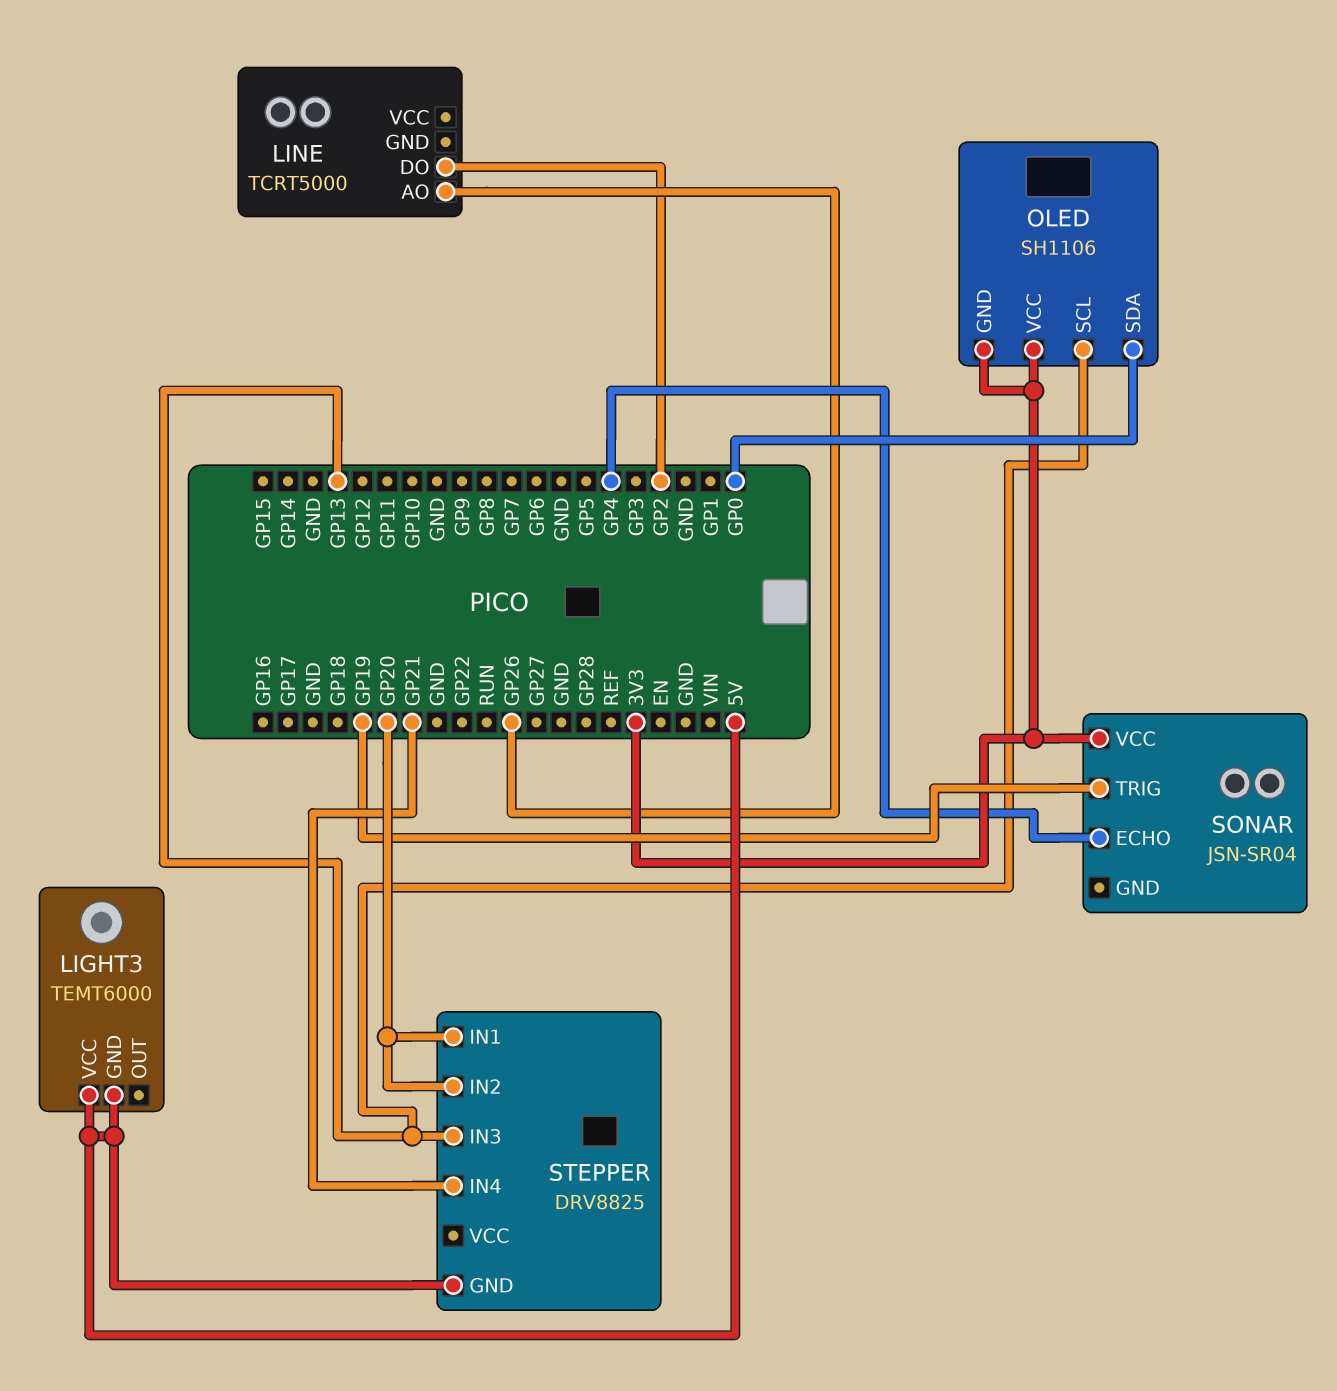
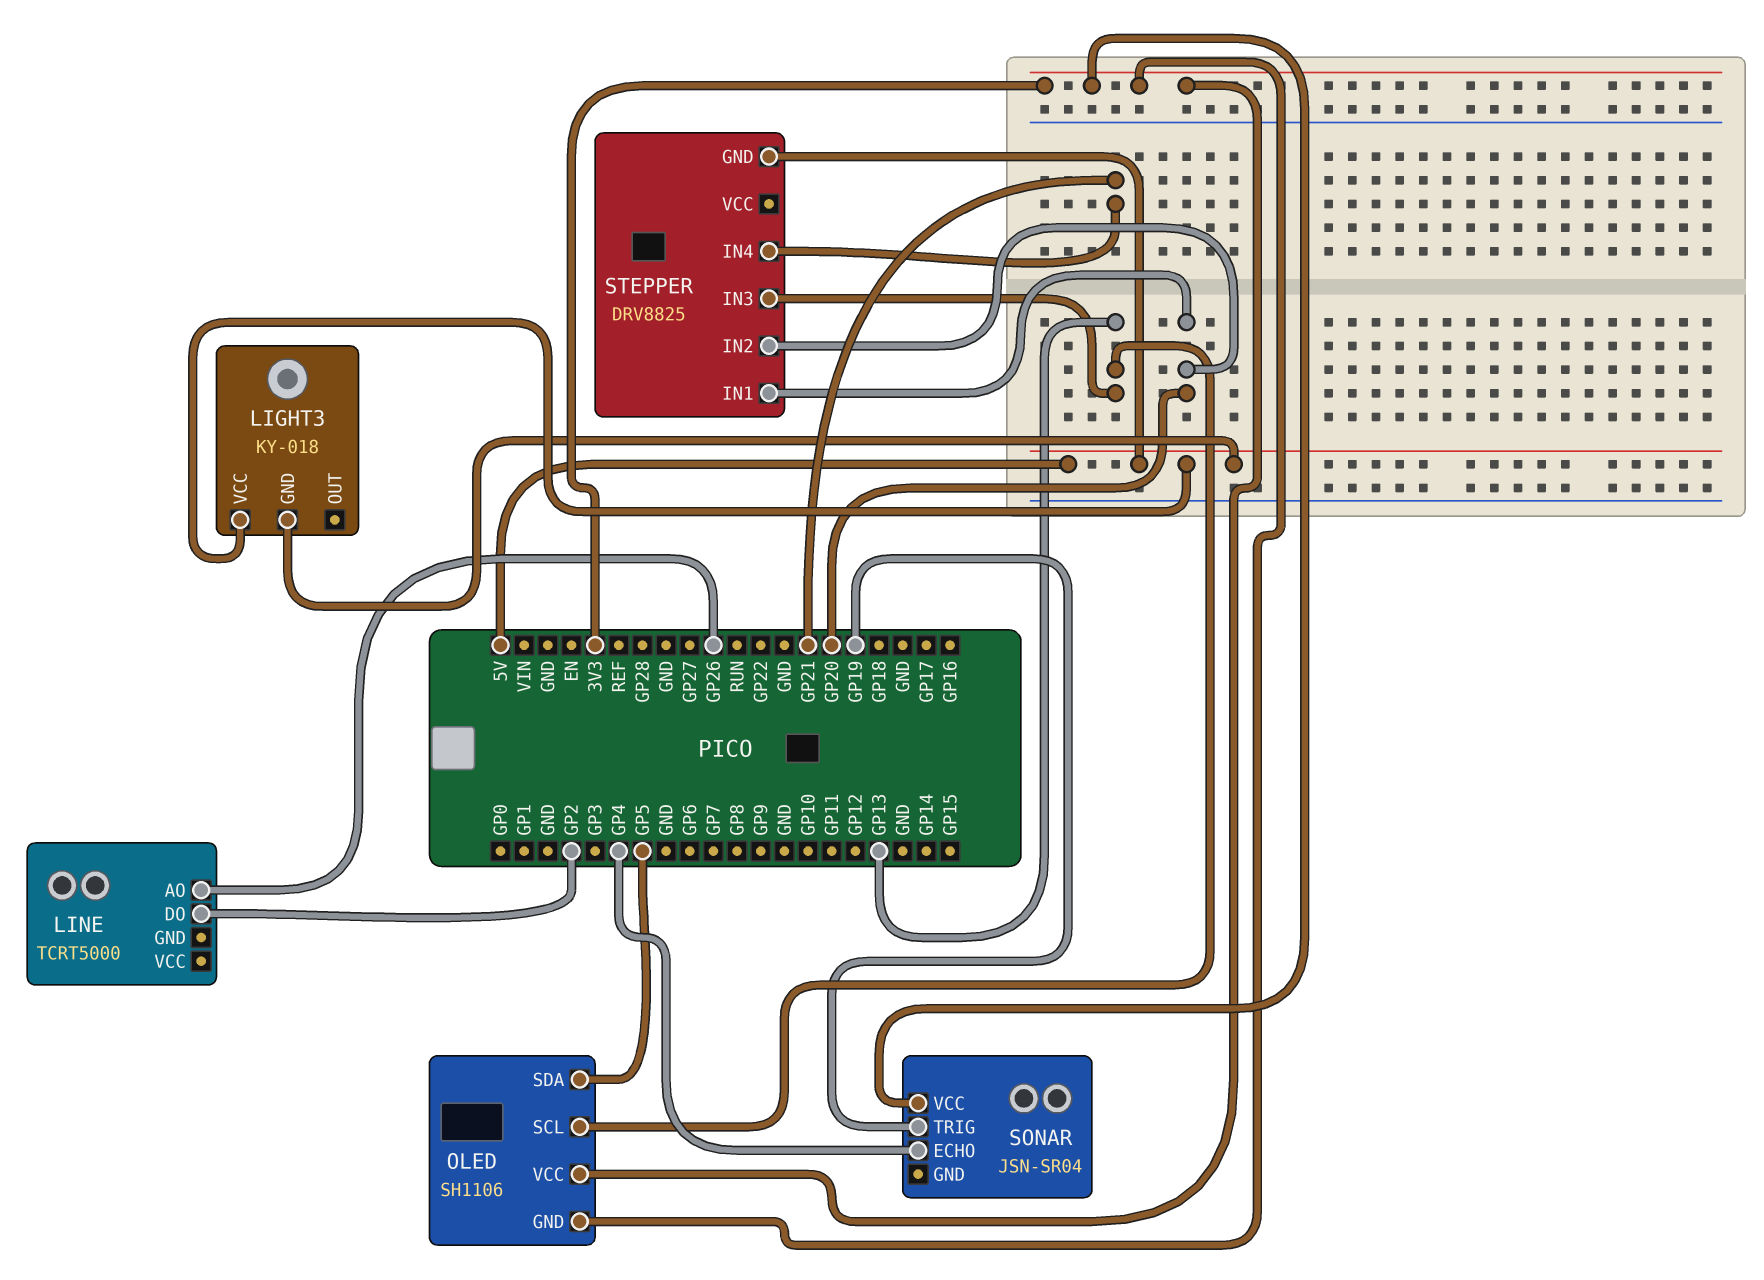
LIGHT3: TEMT6000 -> KY-018
OLED pin SDA: GP0 -> GP5

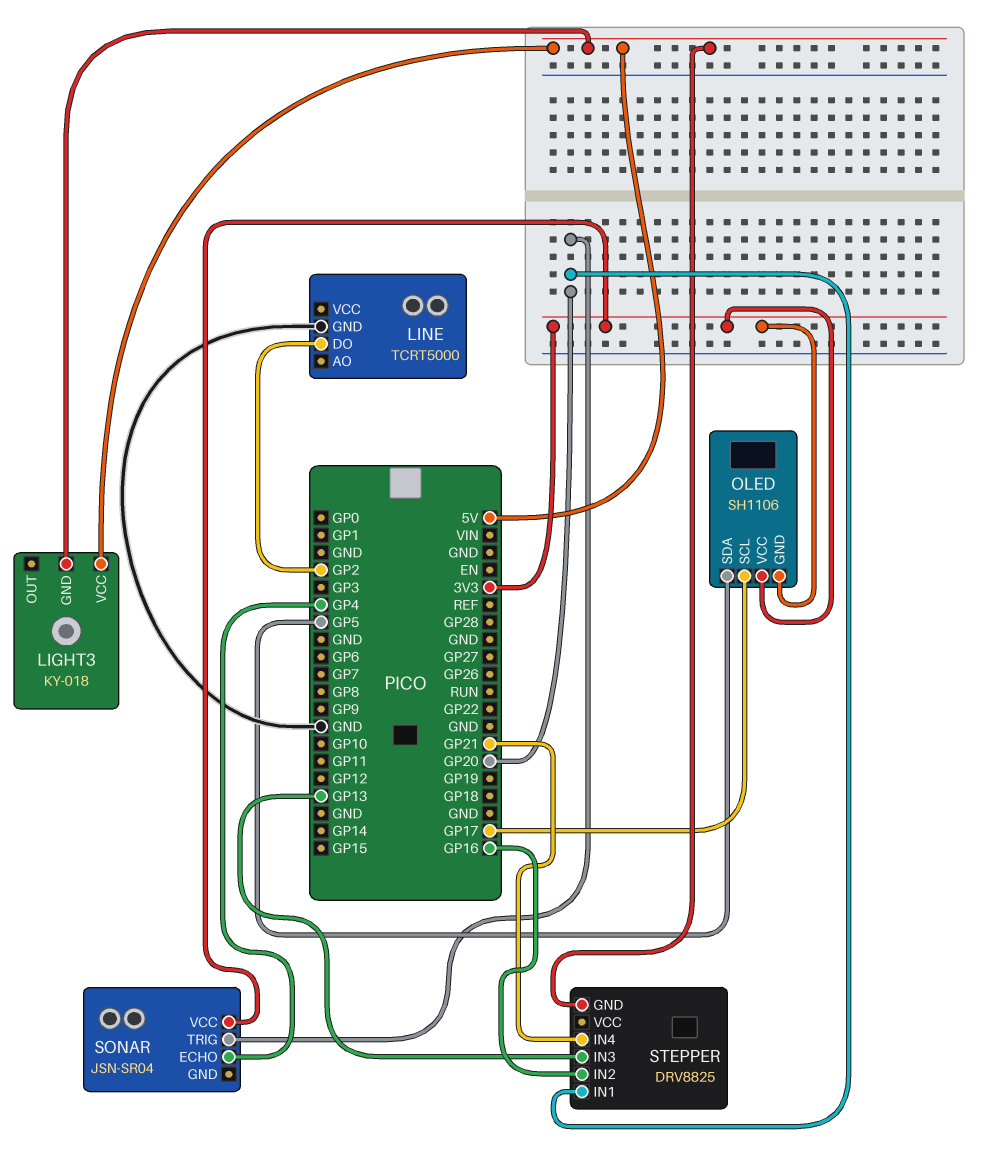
LINE pin AO: GP26 -> none
LINE pin GND: none -> GND
OLED pin SCL: GP13 -> GP17
SONAR pin TRIG: GP19 -> GP20
STEPPER pin IN2: GP20 -> GP16

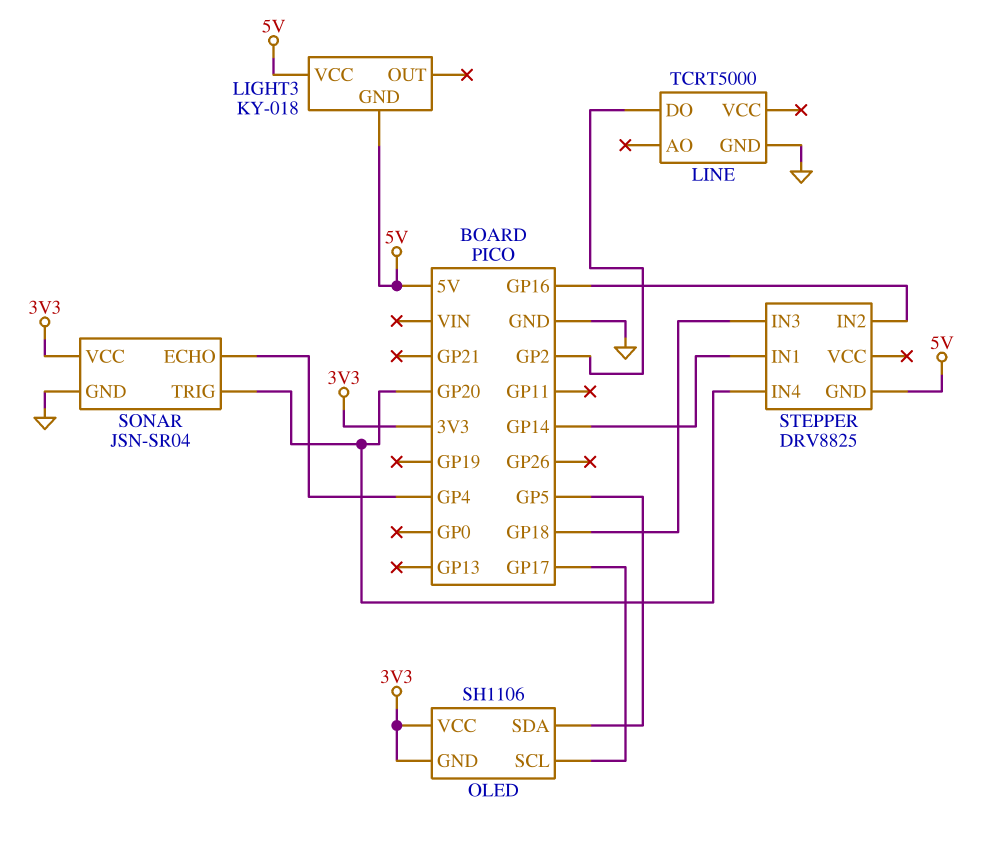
SONAR pin GND: none -> GND
STEPPER pin IN1: GP20 -> GP14
STEPPER pin IN3: GP13 -> GP18
STEPPER pin IN4: GP21 -> GP20

